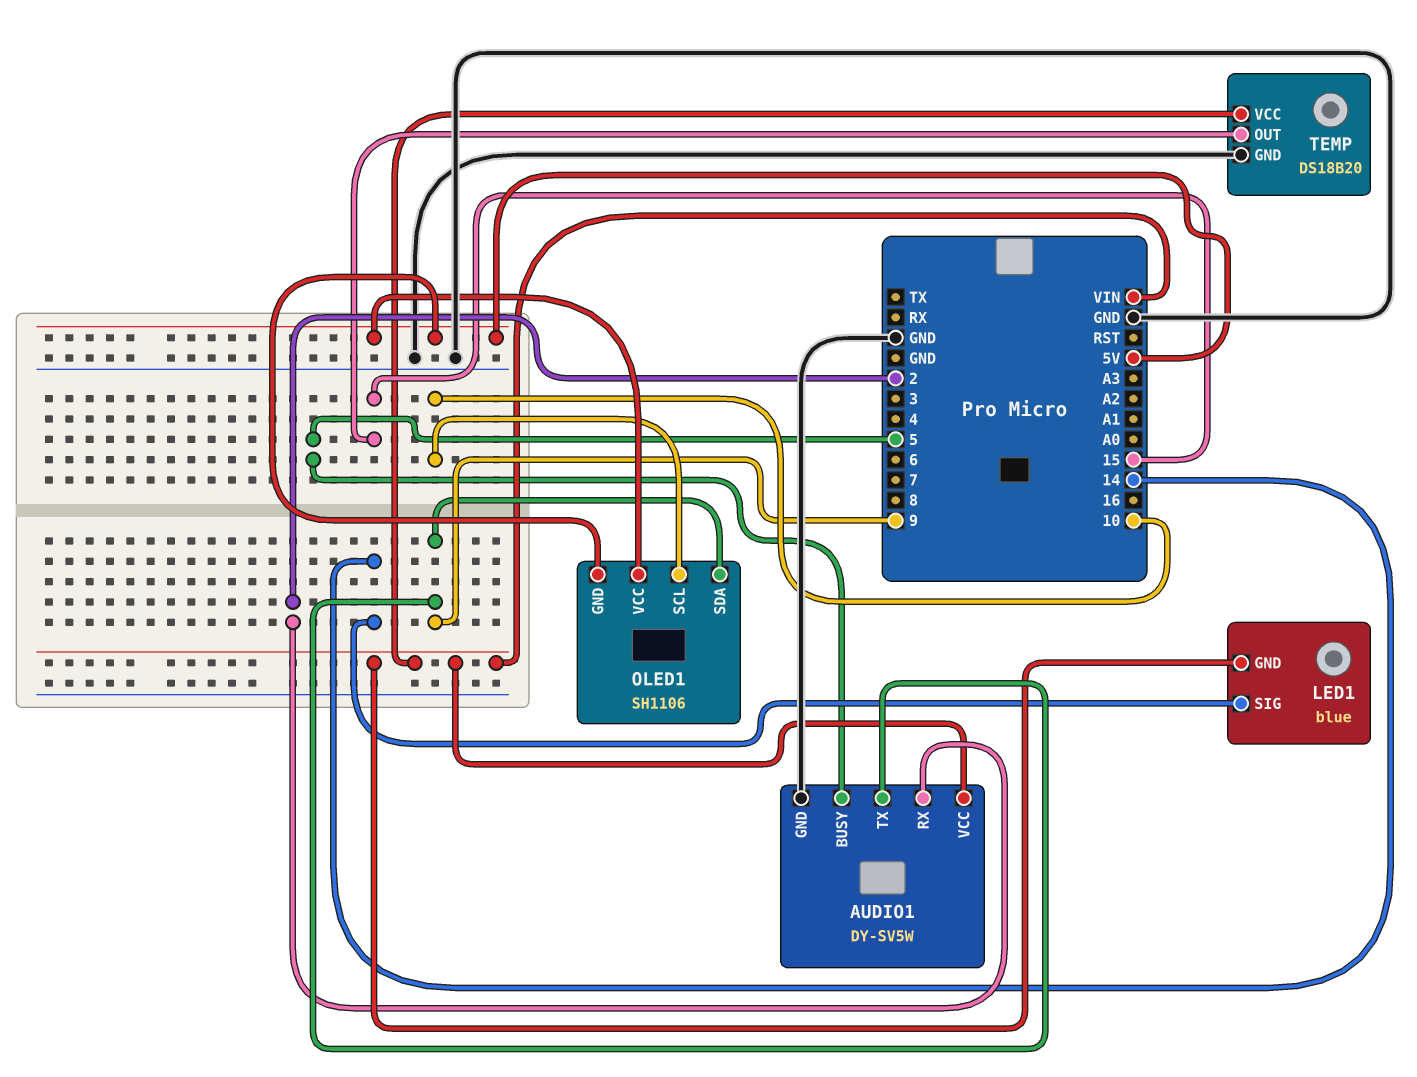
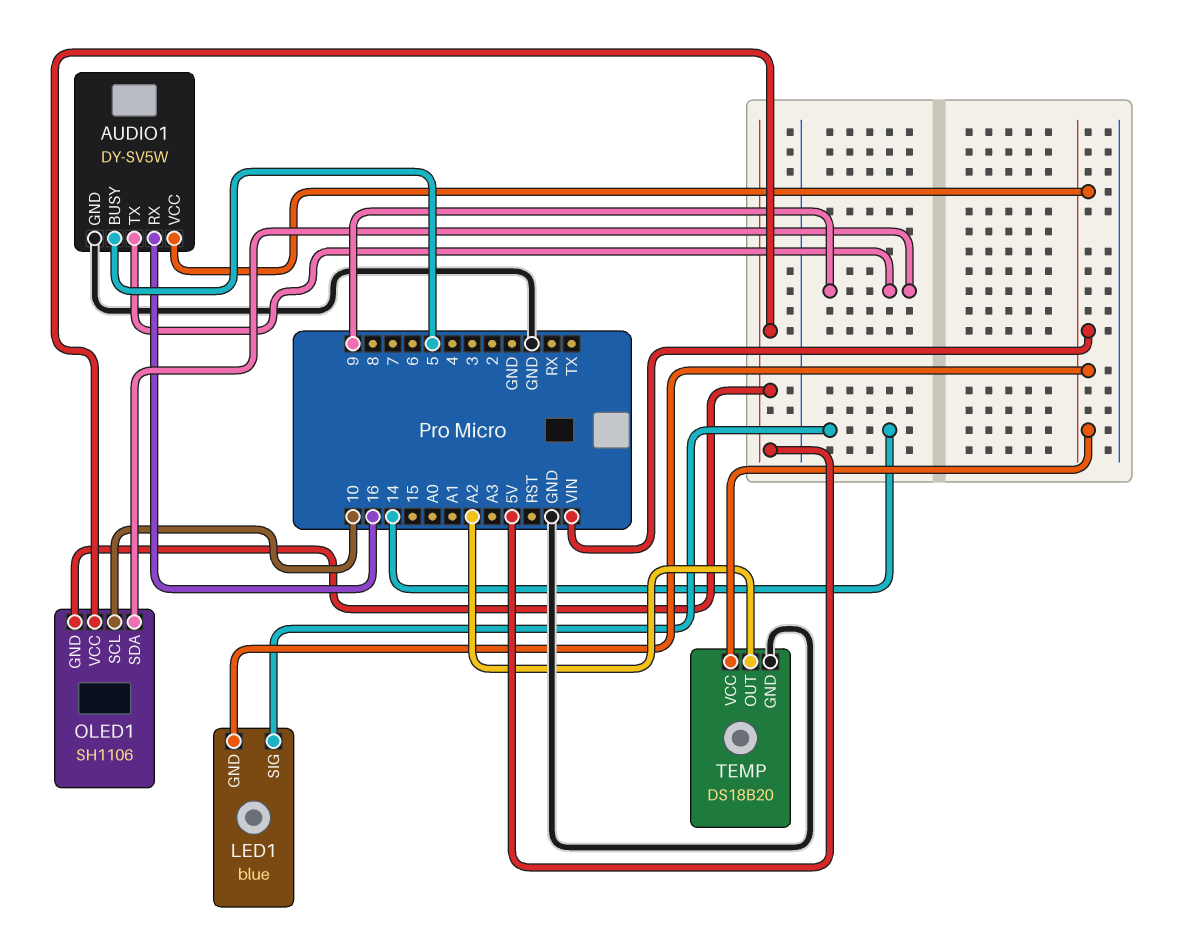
AUDIO1 pin RX: 2 -> 16
TEMP pin OUT: 15 -> A2

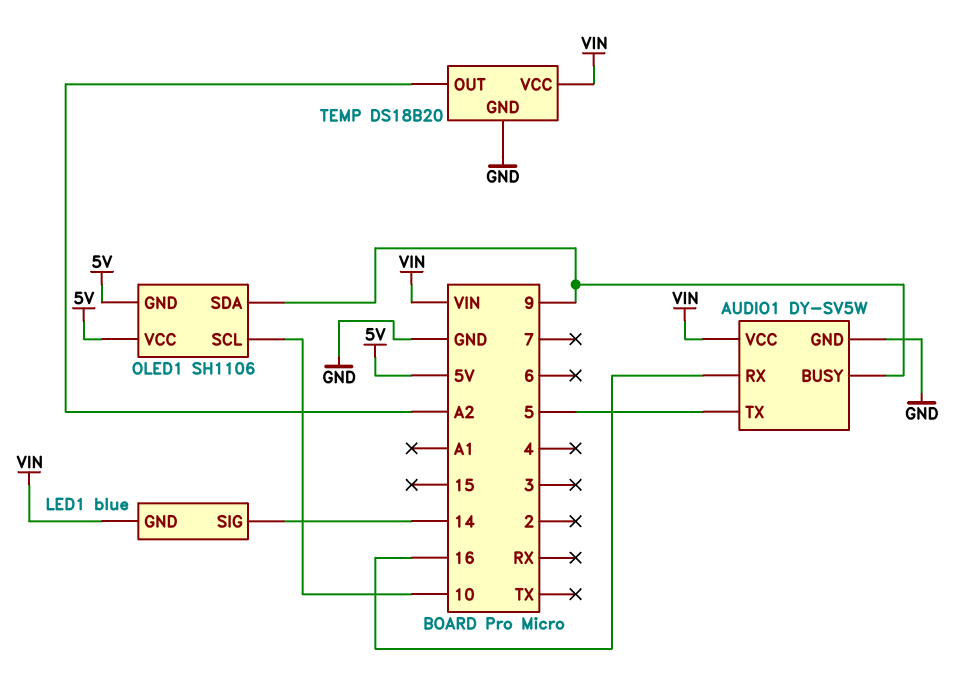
AUDIO1 pin BUSY: 5 -> 9
AUDIO1 pin TX: 9 -> 5

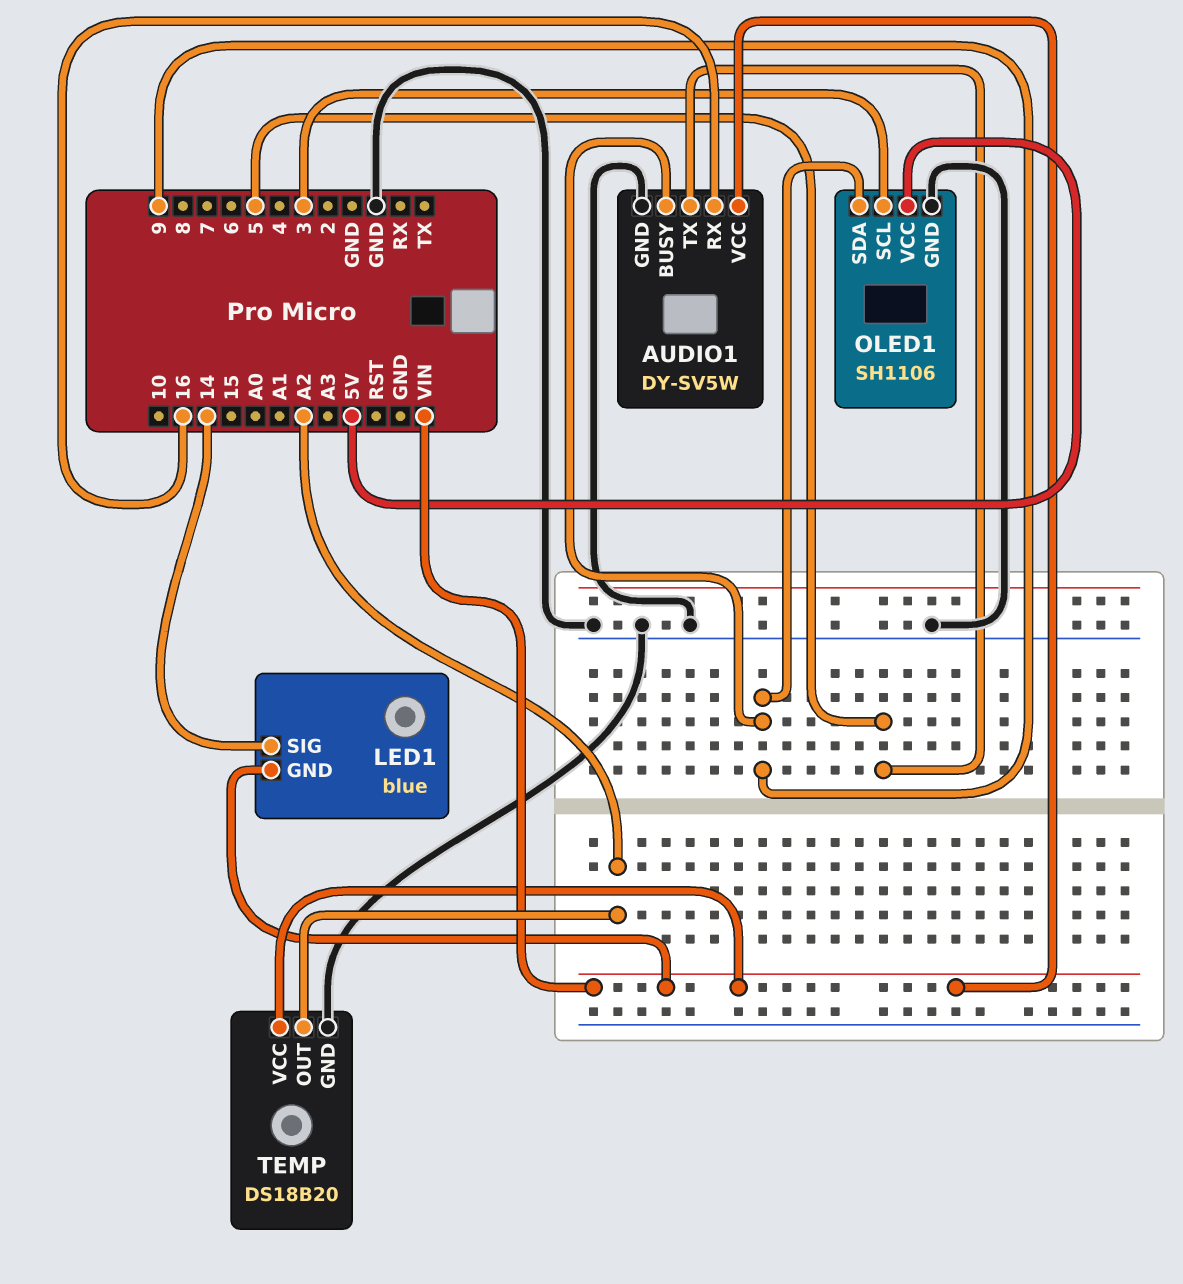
OLED1 pin GND: 5V -> GND
OLED1 pin SCL: 10 -> 3

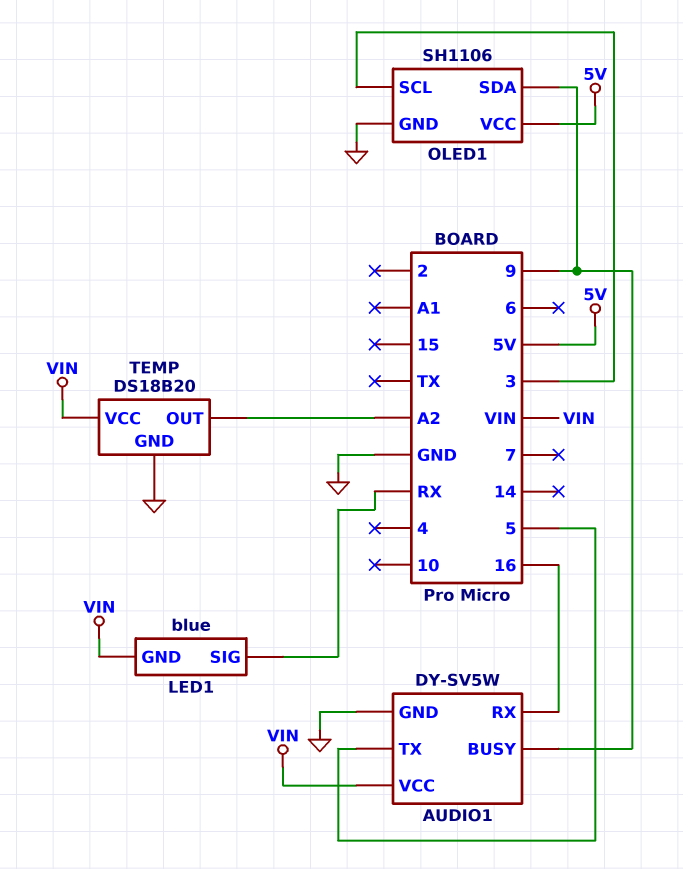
LED1 pin SIG: 14 -> RX

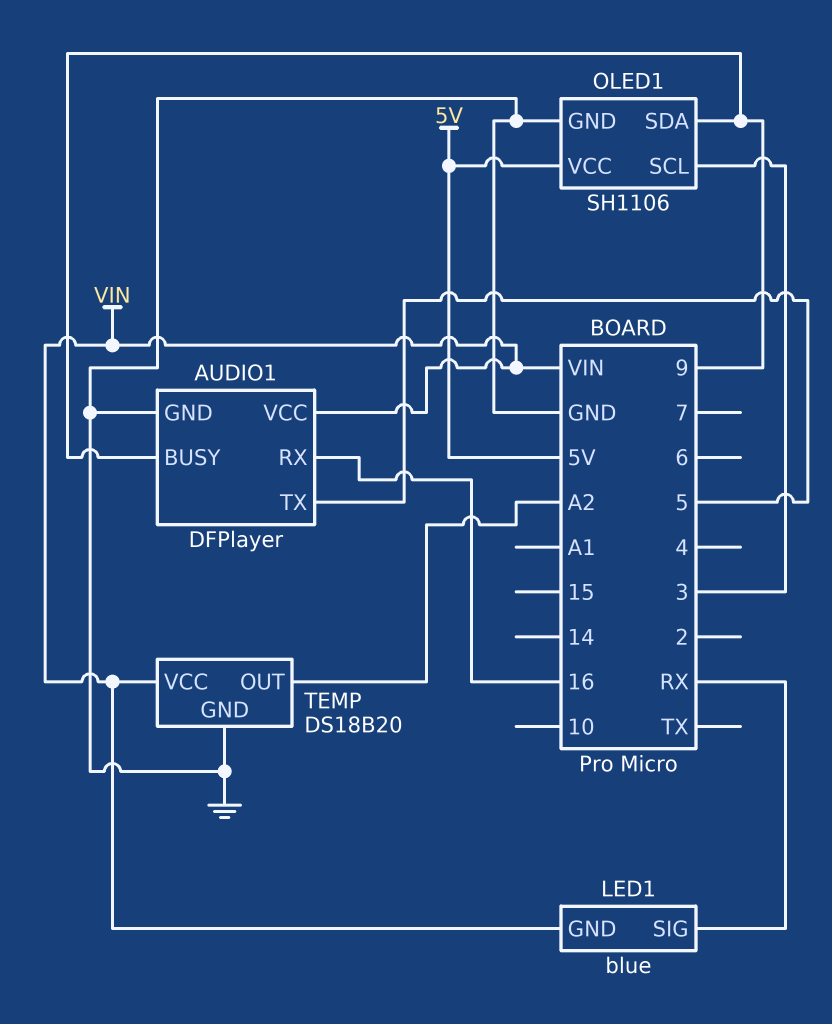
AUDIO1: DY-SV5W -> DFPlayer

